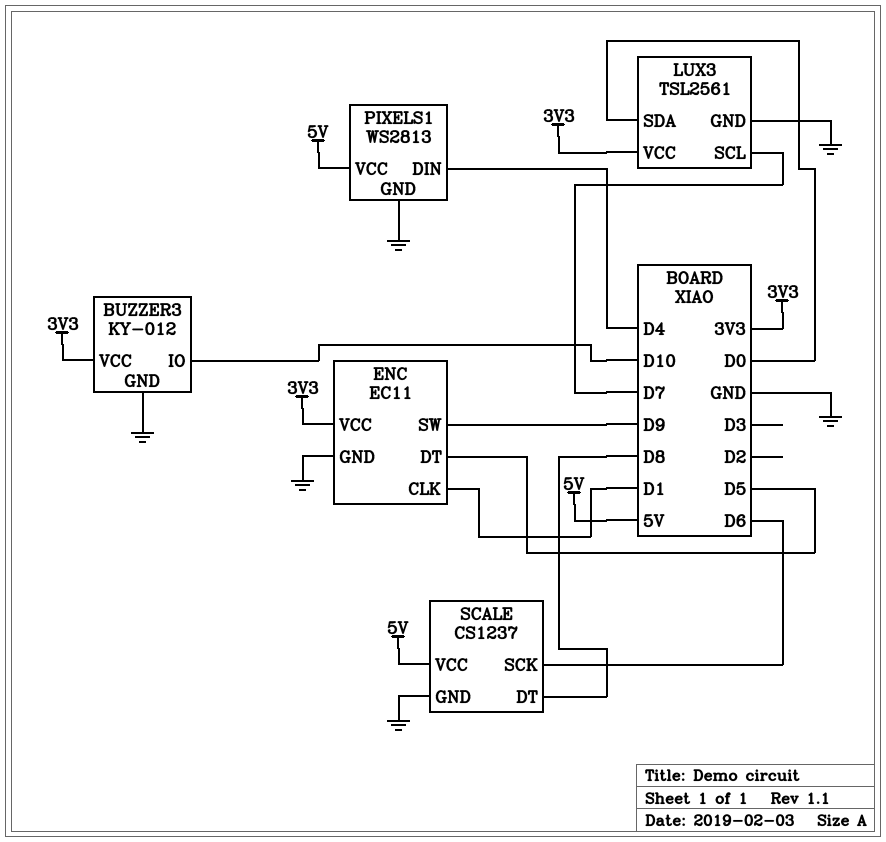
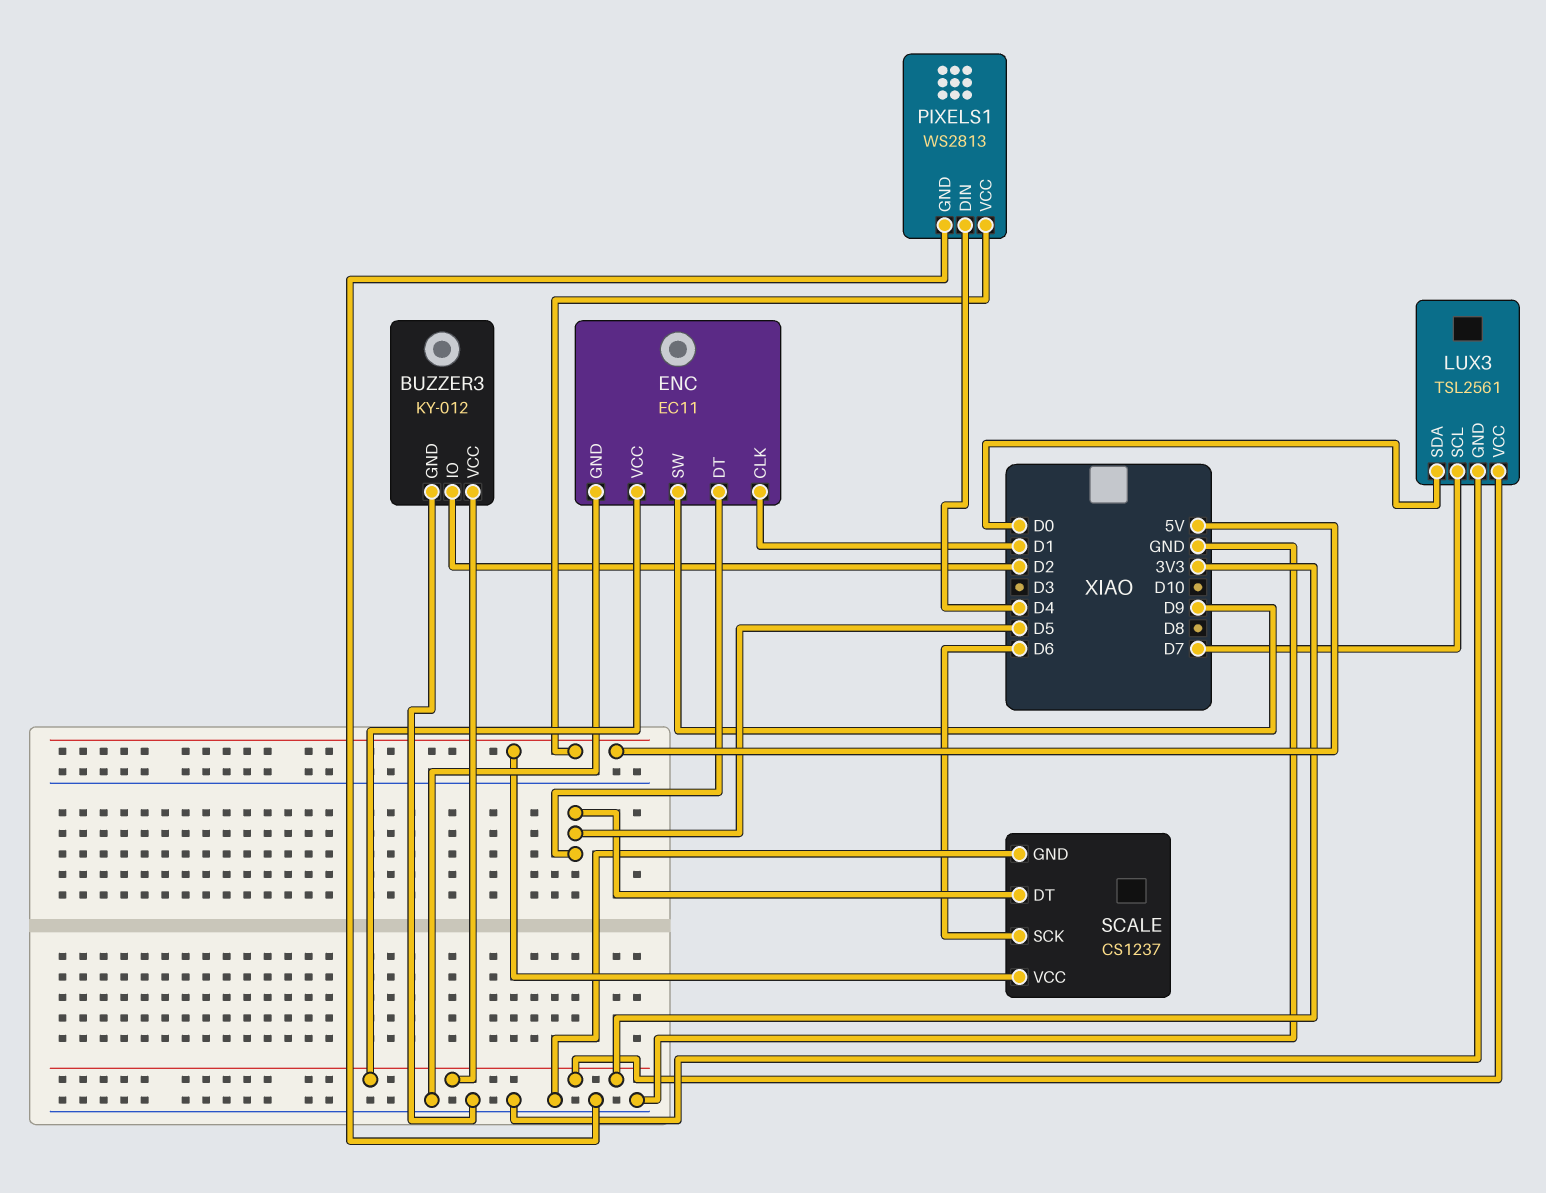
BUZZER3 pin IO: D10 -> D2
SCALE pin DT: D8 -> D5

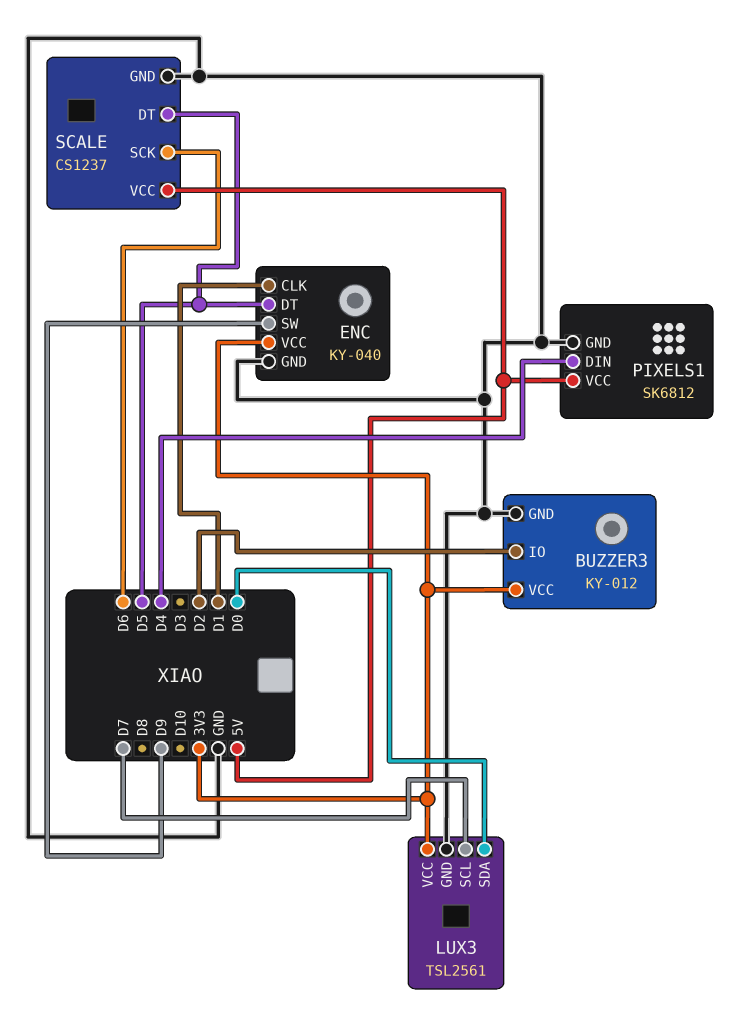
ENC: EC11 -> KY-040
PIXELS1: WS2813 -> SK6812

